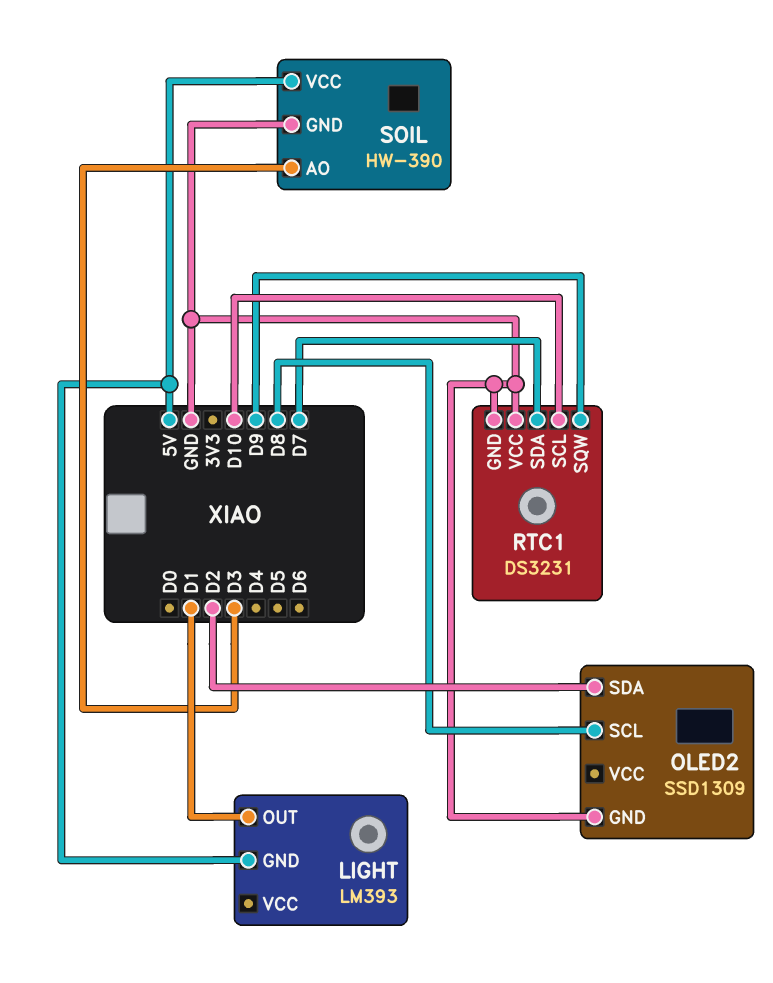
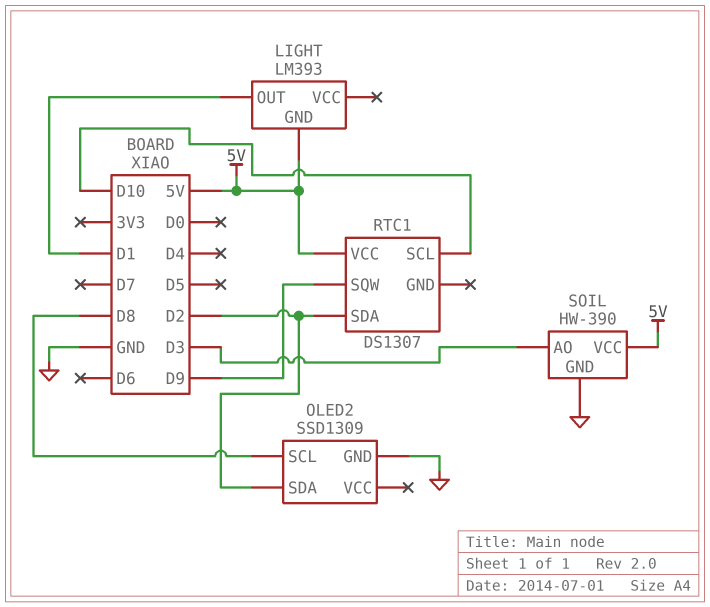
RTC1: DS3231 -> DS1307
RTC1 pin GND: GND -> none
RTC1 pin SDA: D7 -> D2
RTC1 pin VCC: GND -> 5V

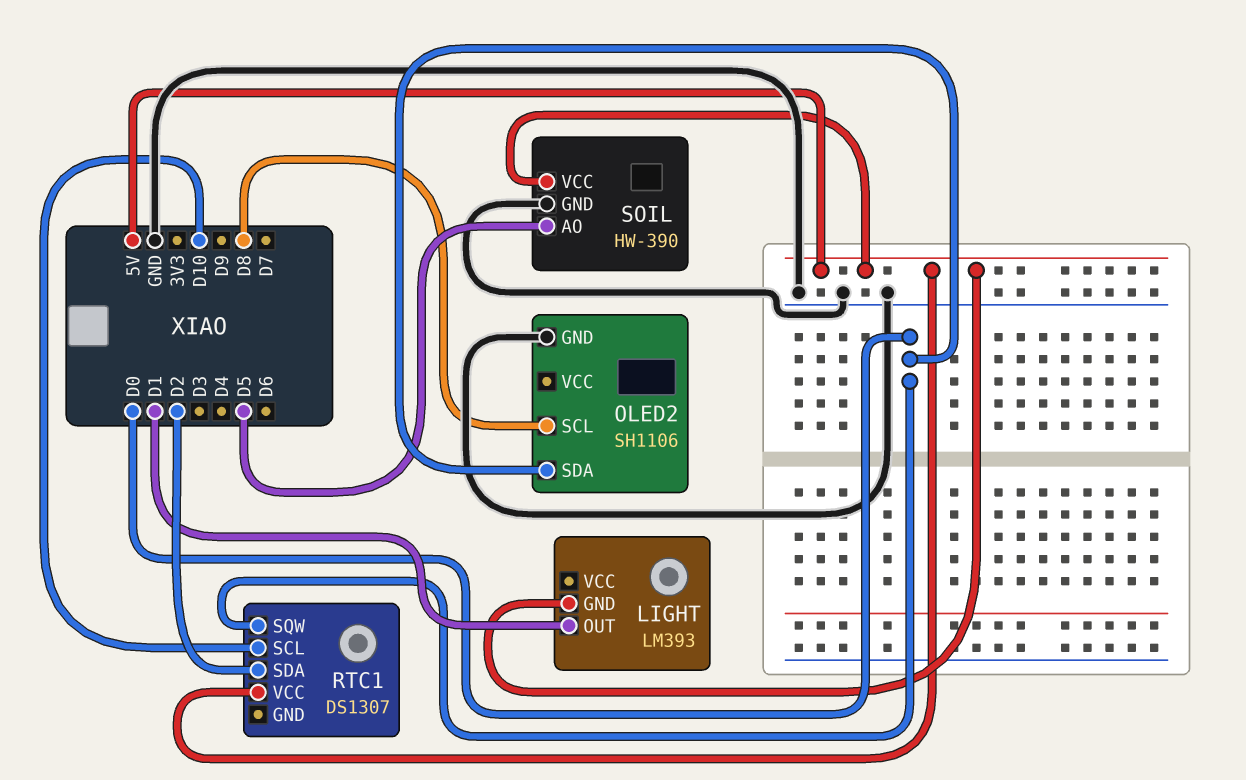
OLED2: SSD1309 -> SH1106
OLED2 pin SDA: D2 -> D0
RTC1 pin SQW: D9 -> D0
SOIL pin AO: D3 -> D5

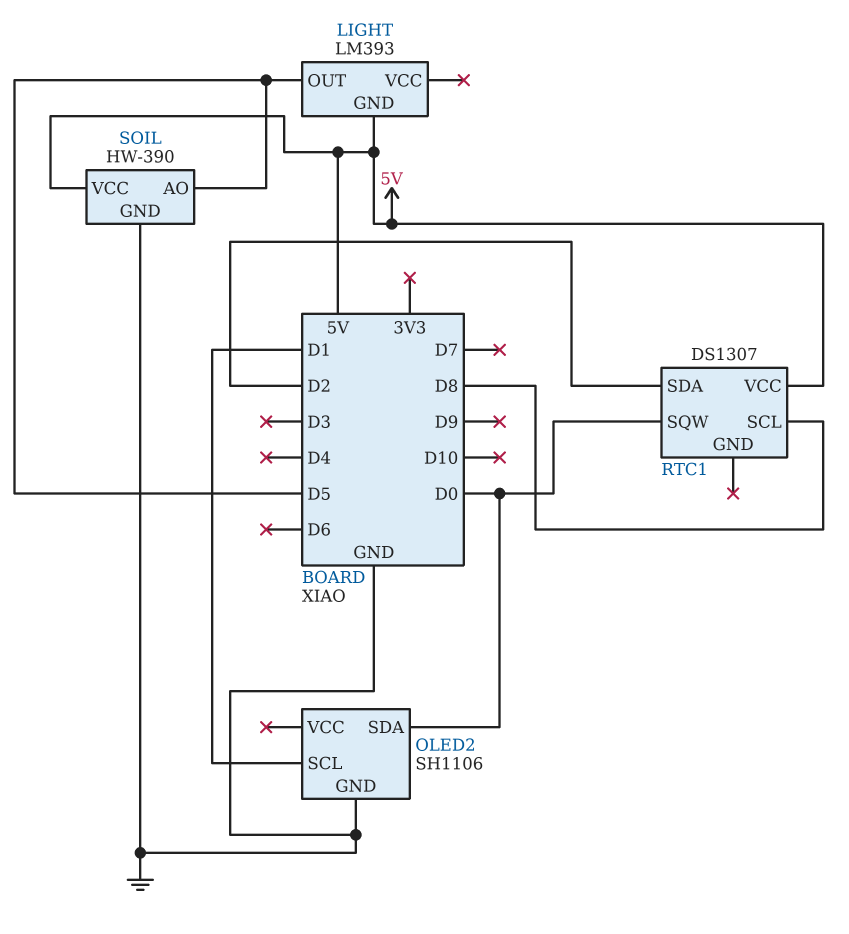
LIGHT pin OUT: D1 -> D5
OLED2 pin SCL: D8 -> D1
RTC1 pin SCL: D10 -> D8

